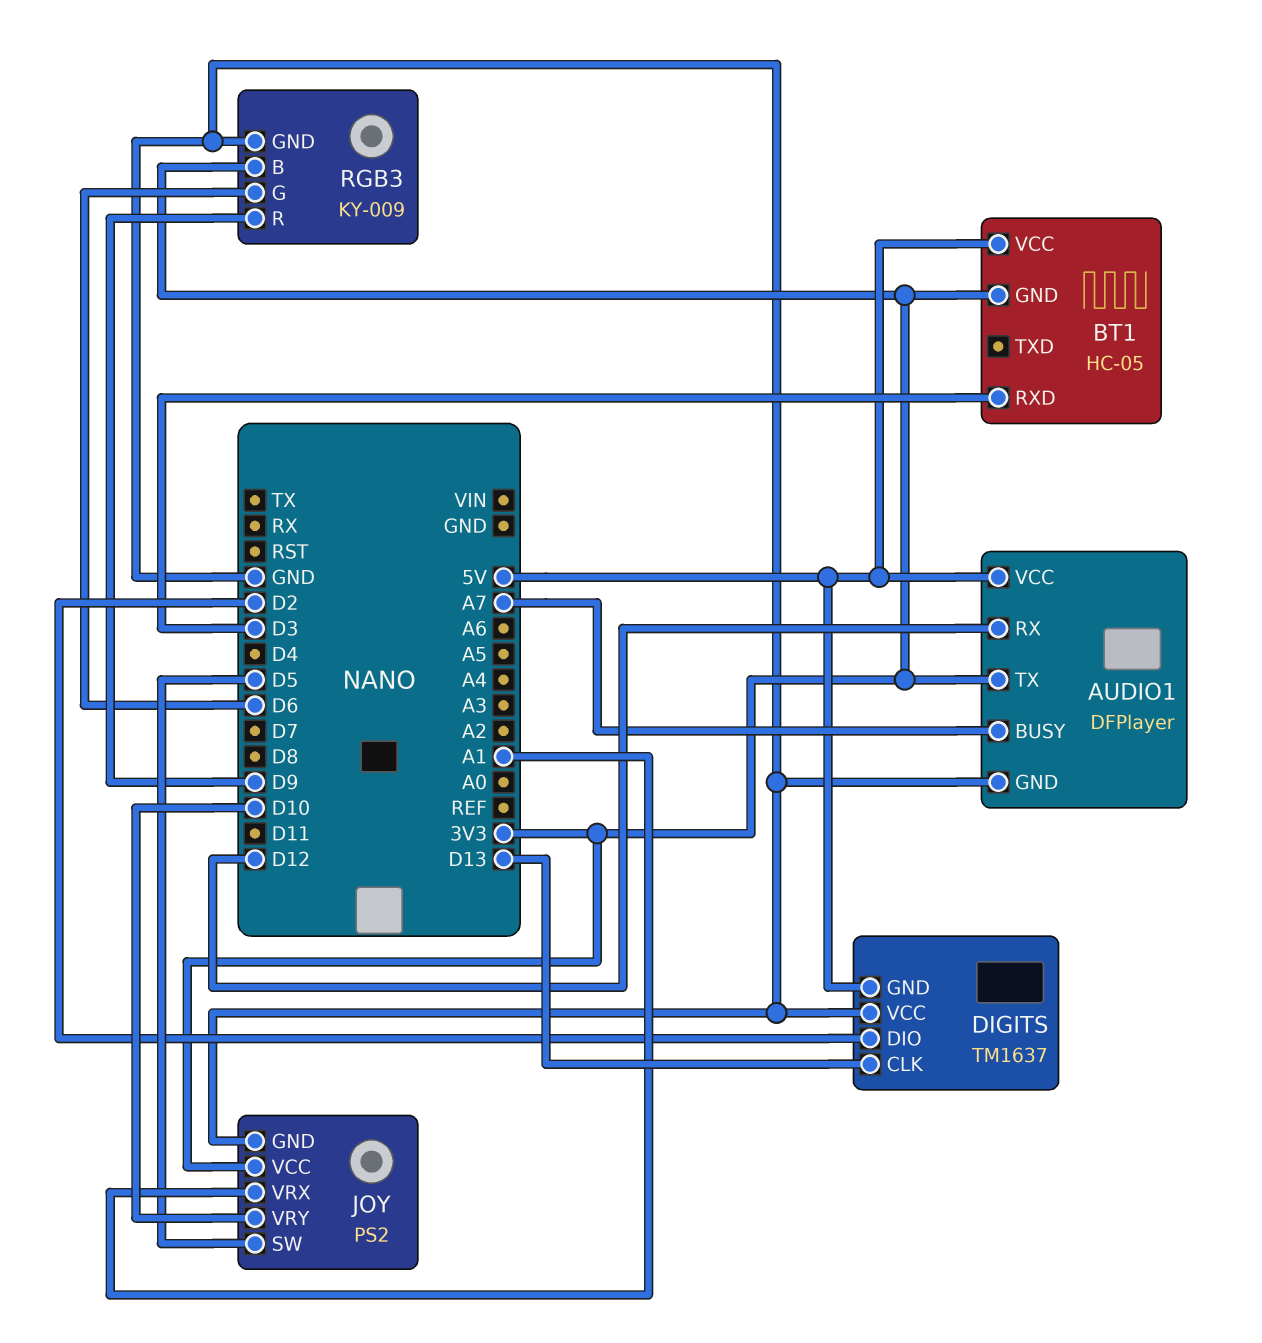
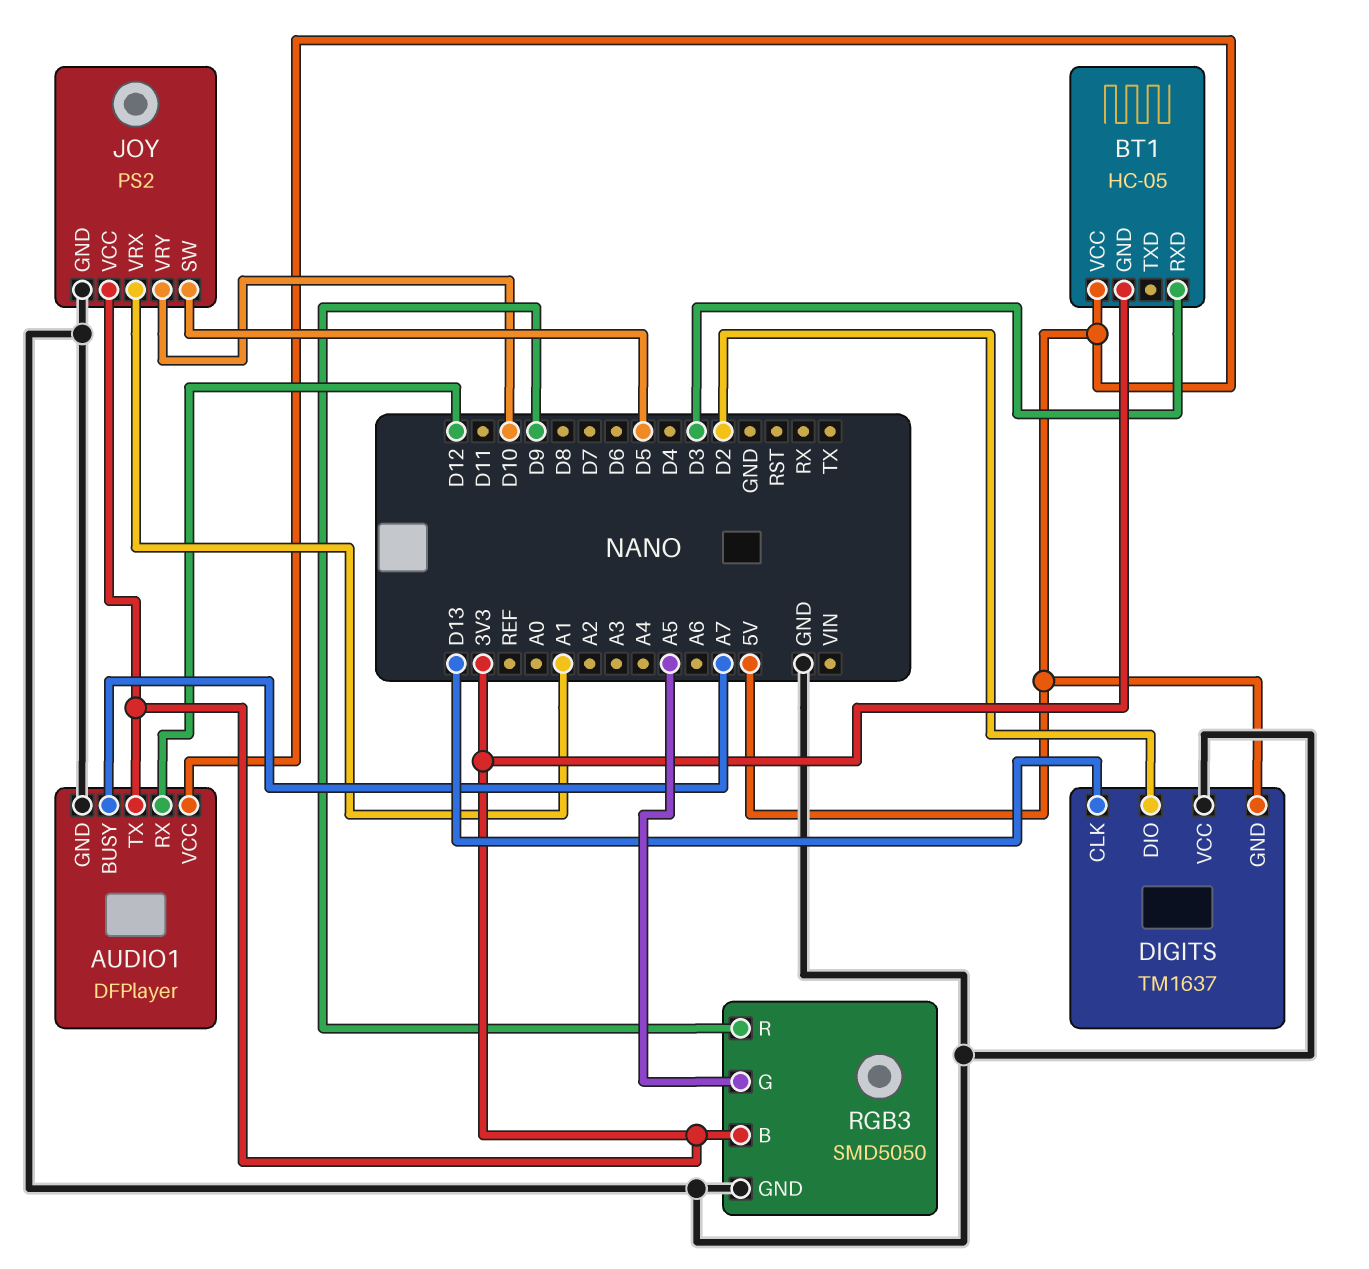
RGB3: KY-009 -> SMD5050
RGB3 pin G: D6 -> A5

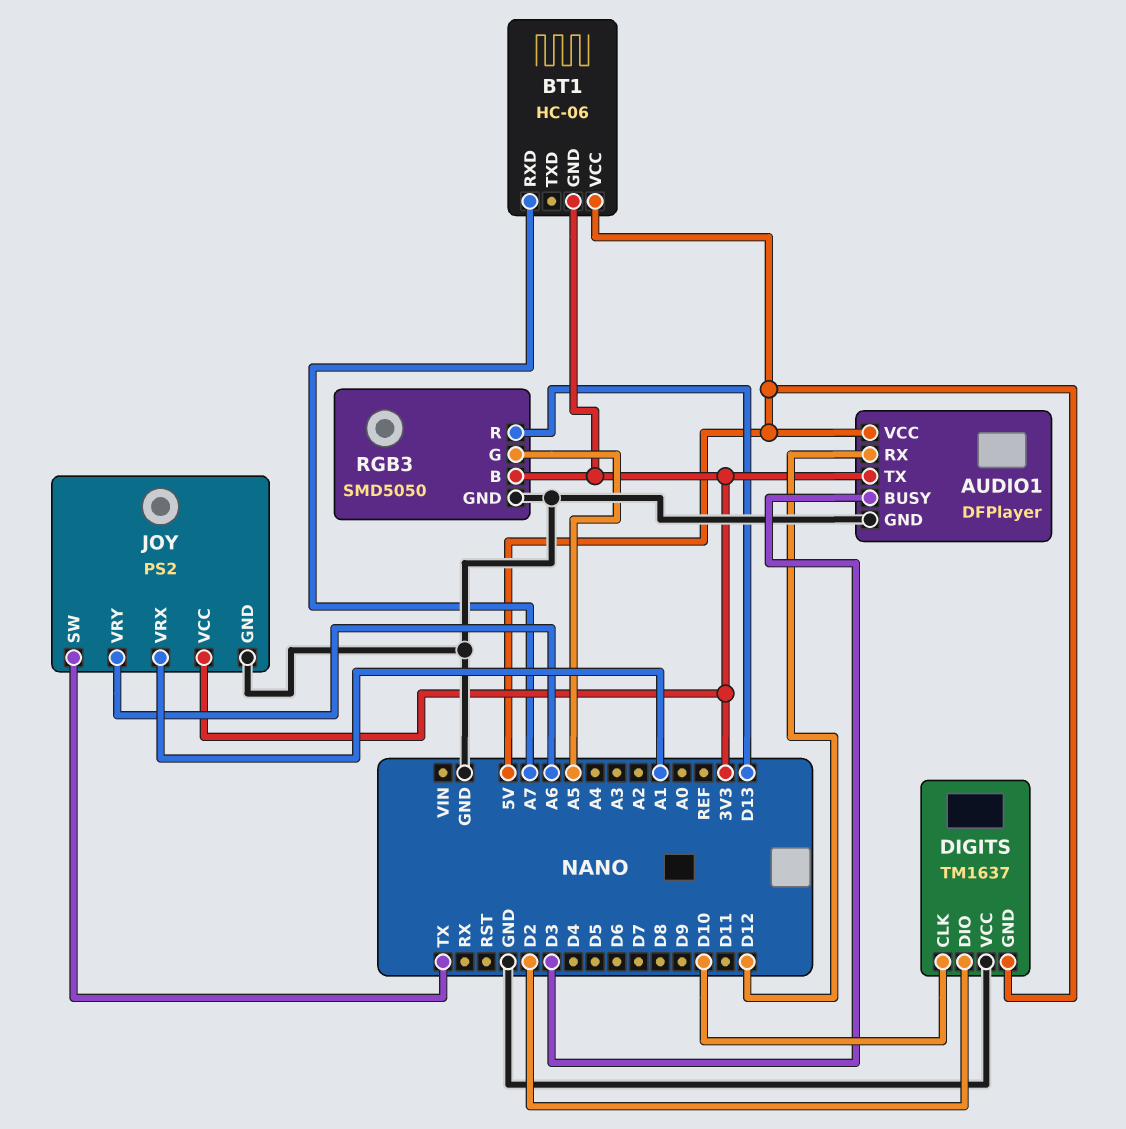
AUDIO1 pin BUSY: A7 -> D3
BT1: HC-05 -> HC-06
BT1 pin RXD: D3 -> A7
DIGITS pin CLK: D13 -> D10
JOY pin SW: D5 -> TX
JOY pin VRY: D10 -> A6
RGB3 pin R: D9 -> D13

